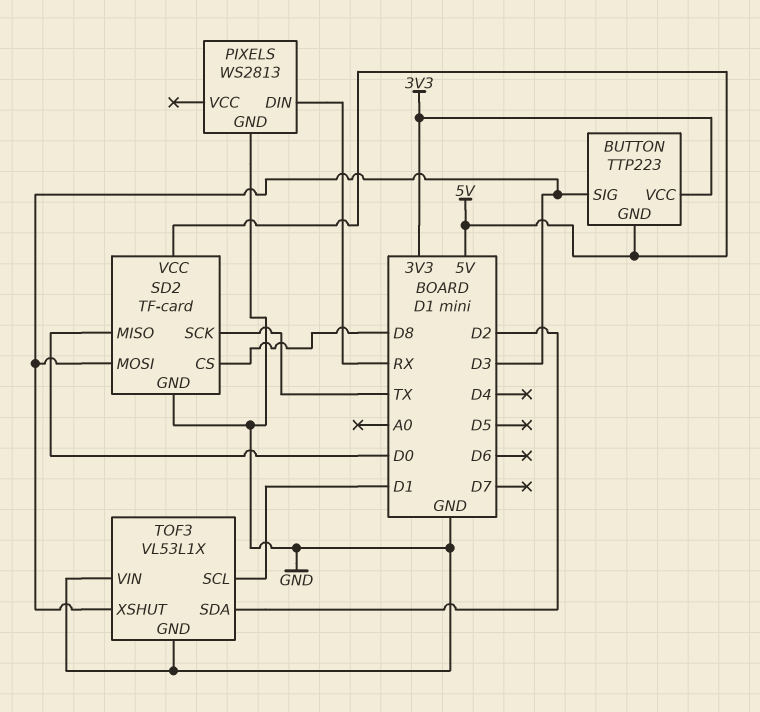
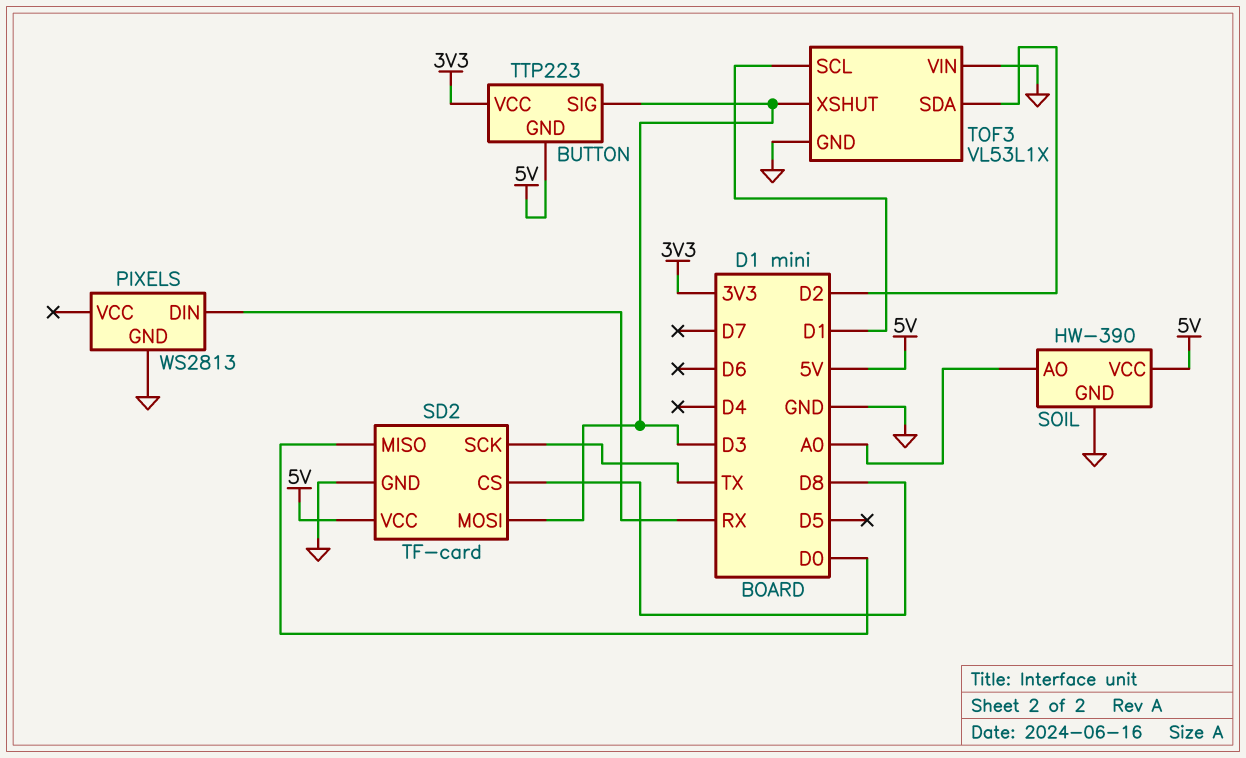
SOIL: none -> HW-390
SOIL pin AO: none -> A0
SOIL pin GND: none -> GND
SOIL pin VCC: none -> 5V

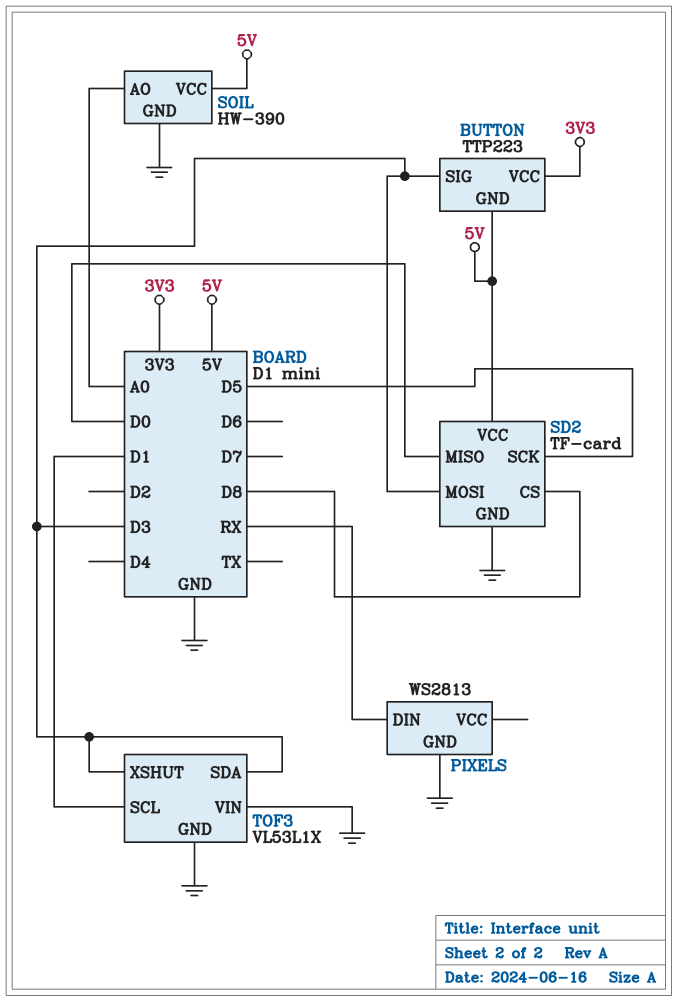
SD2 pin SCK: TX -> D5
TOF3 pin SDA: D2 -> D3

